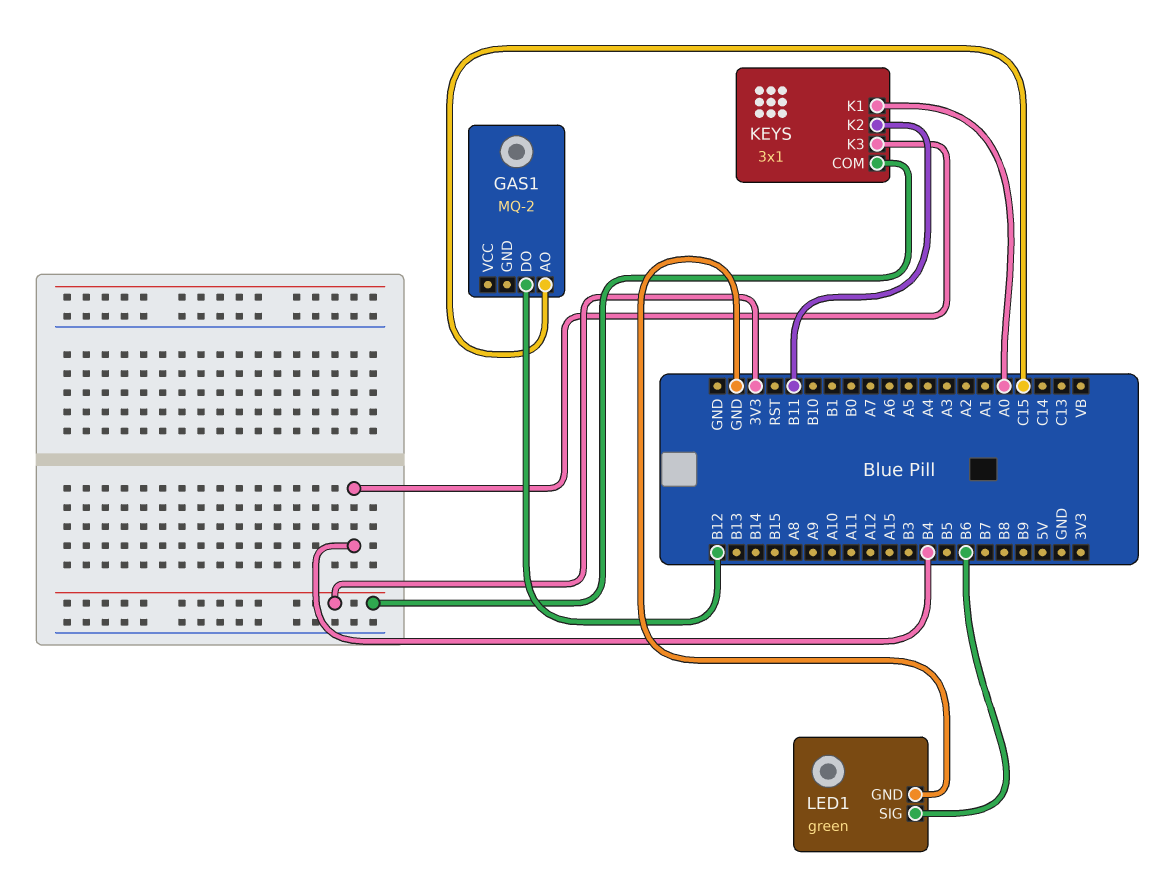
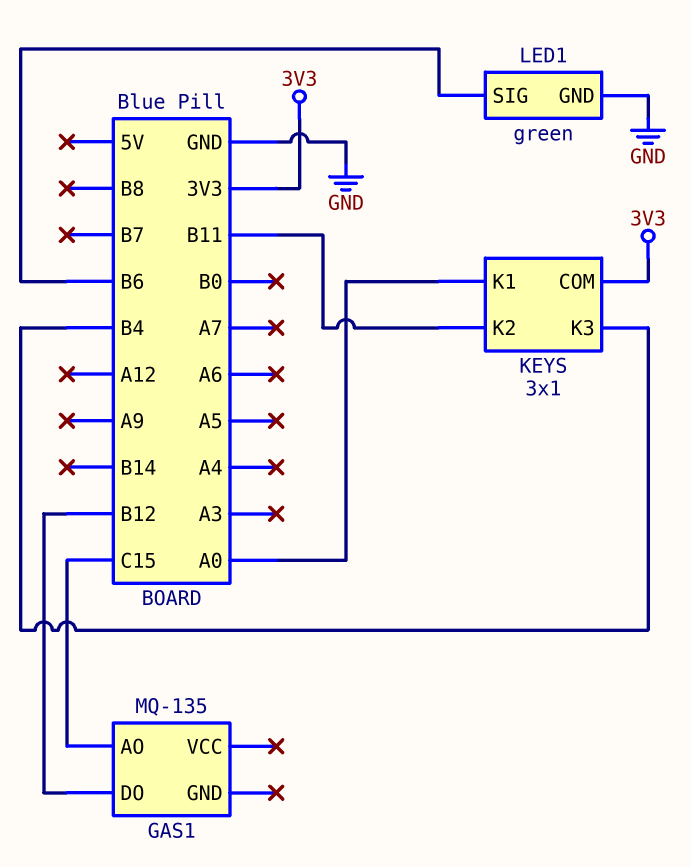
GAS1: MQ-2 -> MQ-135

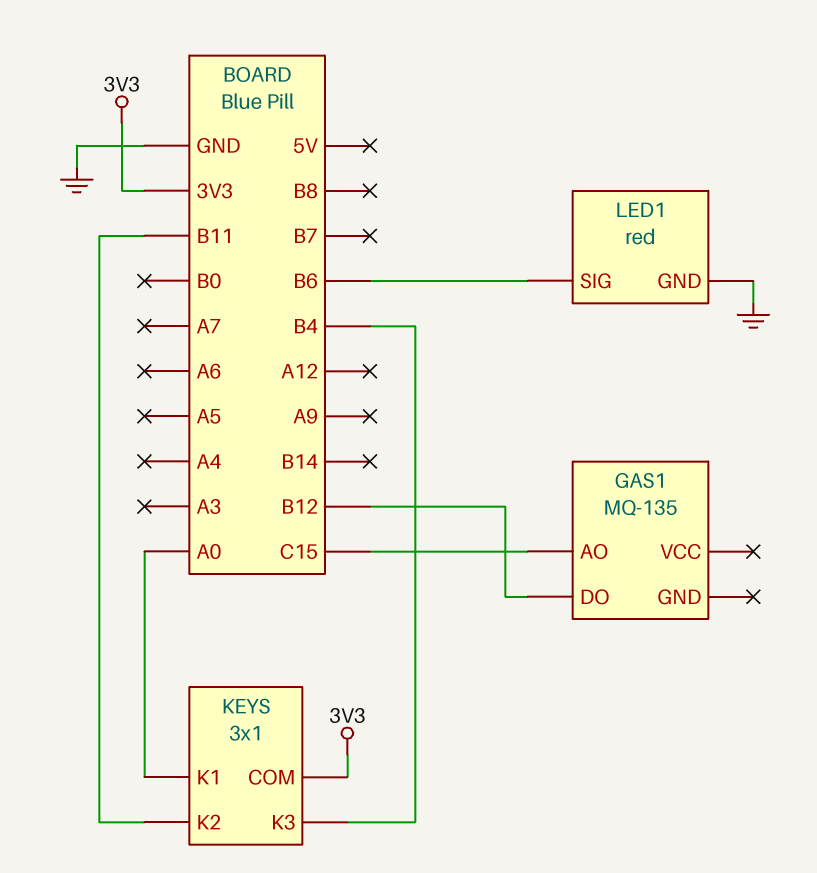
LED1: green -> red

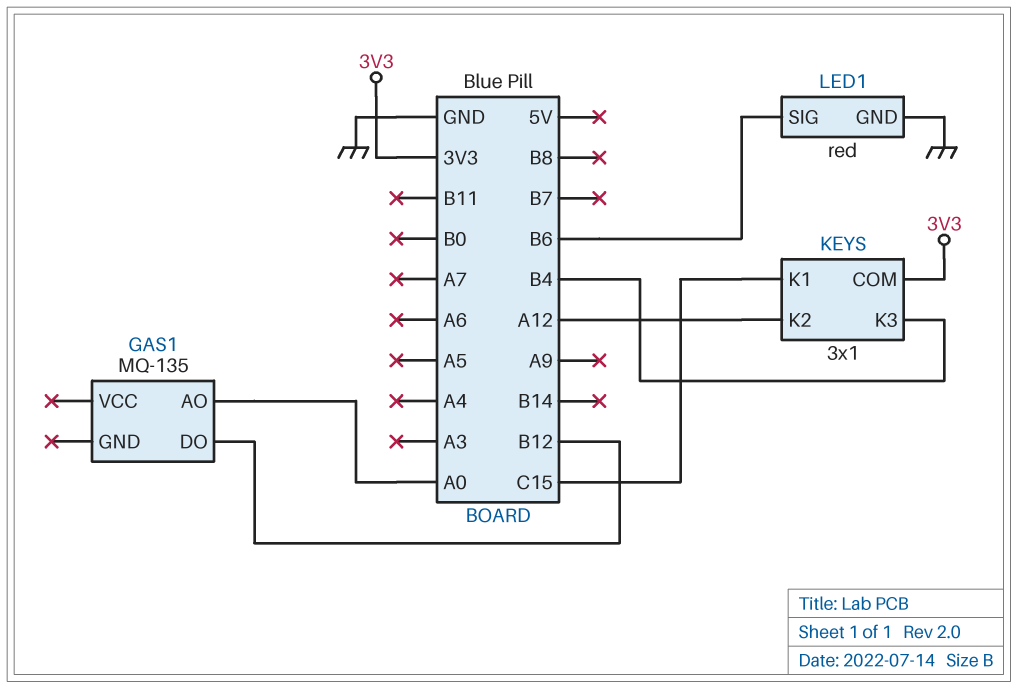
GAS1 pin AO: C15 -> A0
KEYS pin K1: A0 -> C15
KEYS pin K2: B11 -> A12

